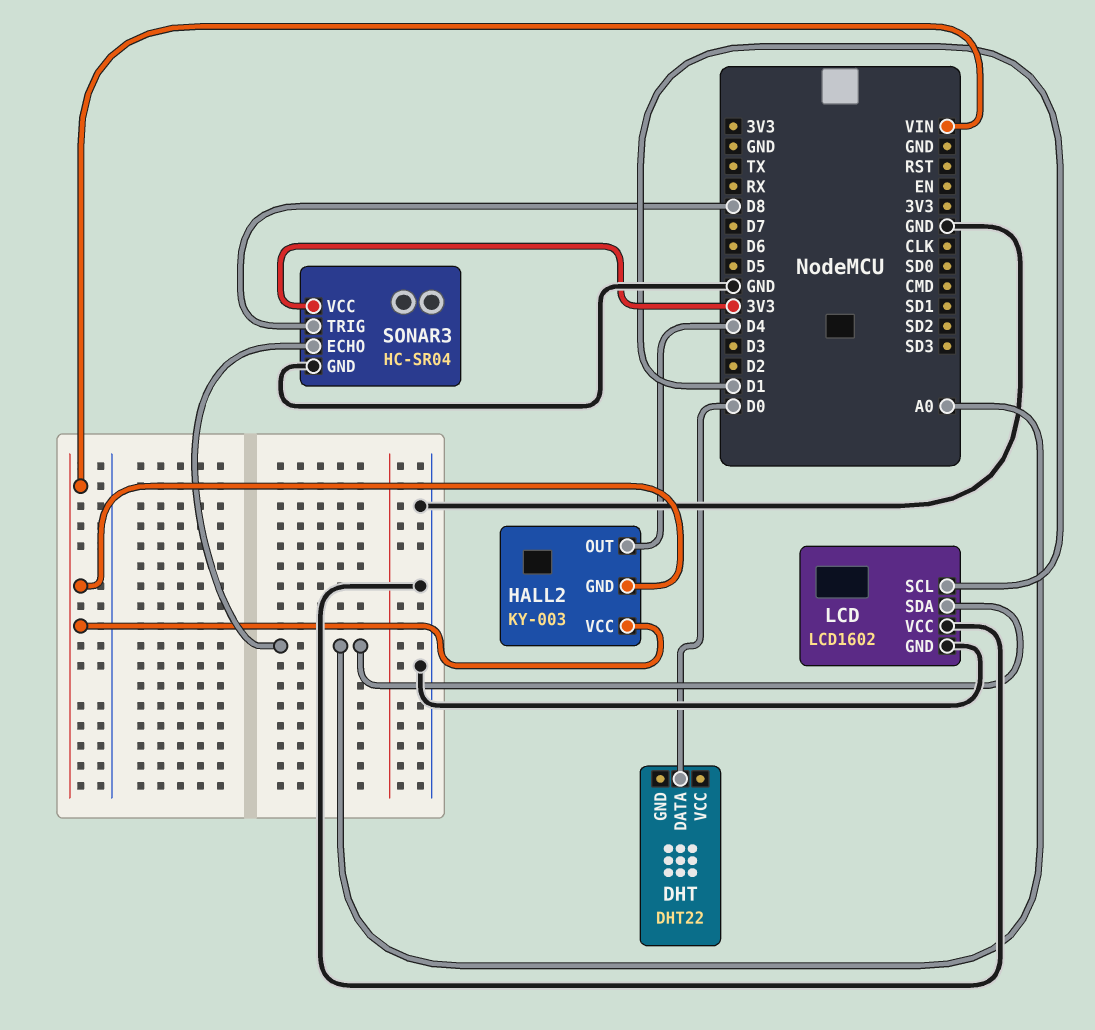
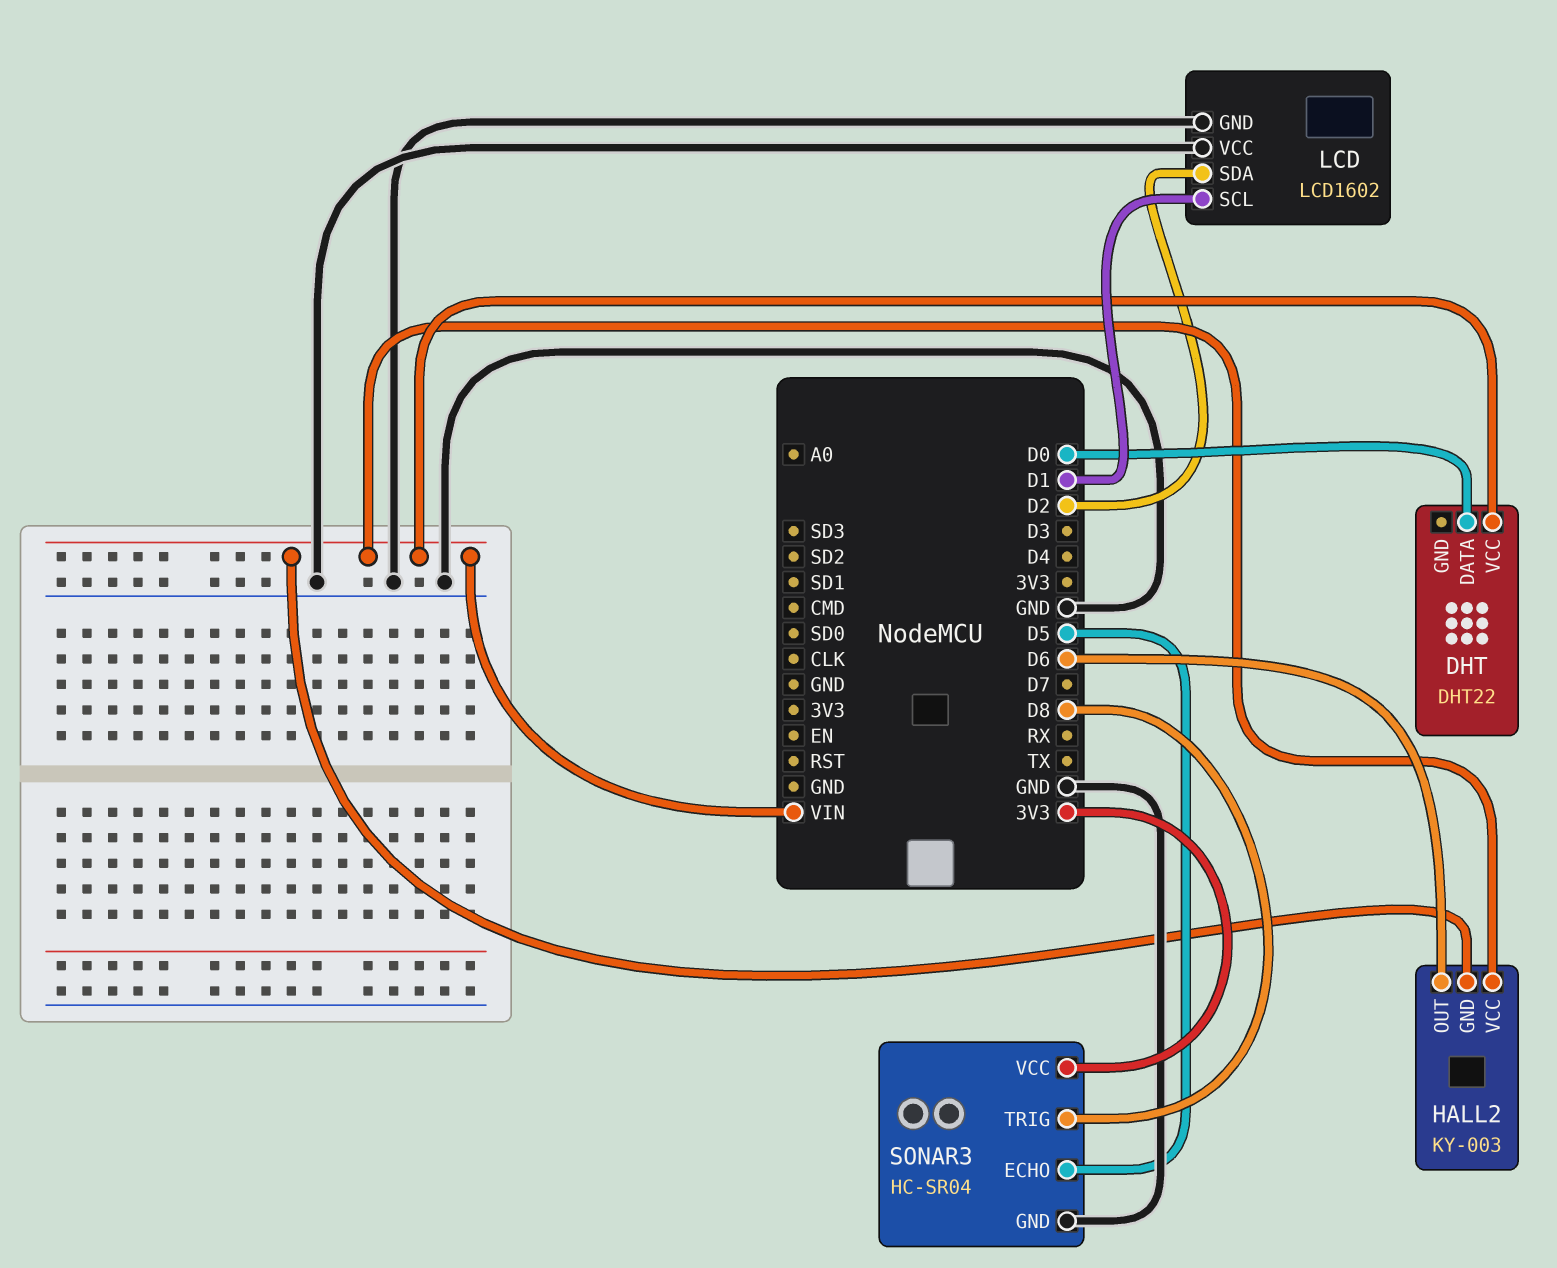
DHT pin VCC: none -> VIN
HALL2 pin OUT: D4 -> D6
LCD pin SDA: A0 -> D2
SONAR3 pin ECHO: A0 -> D5

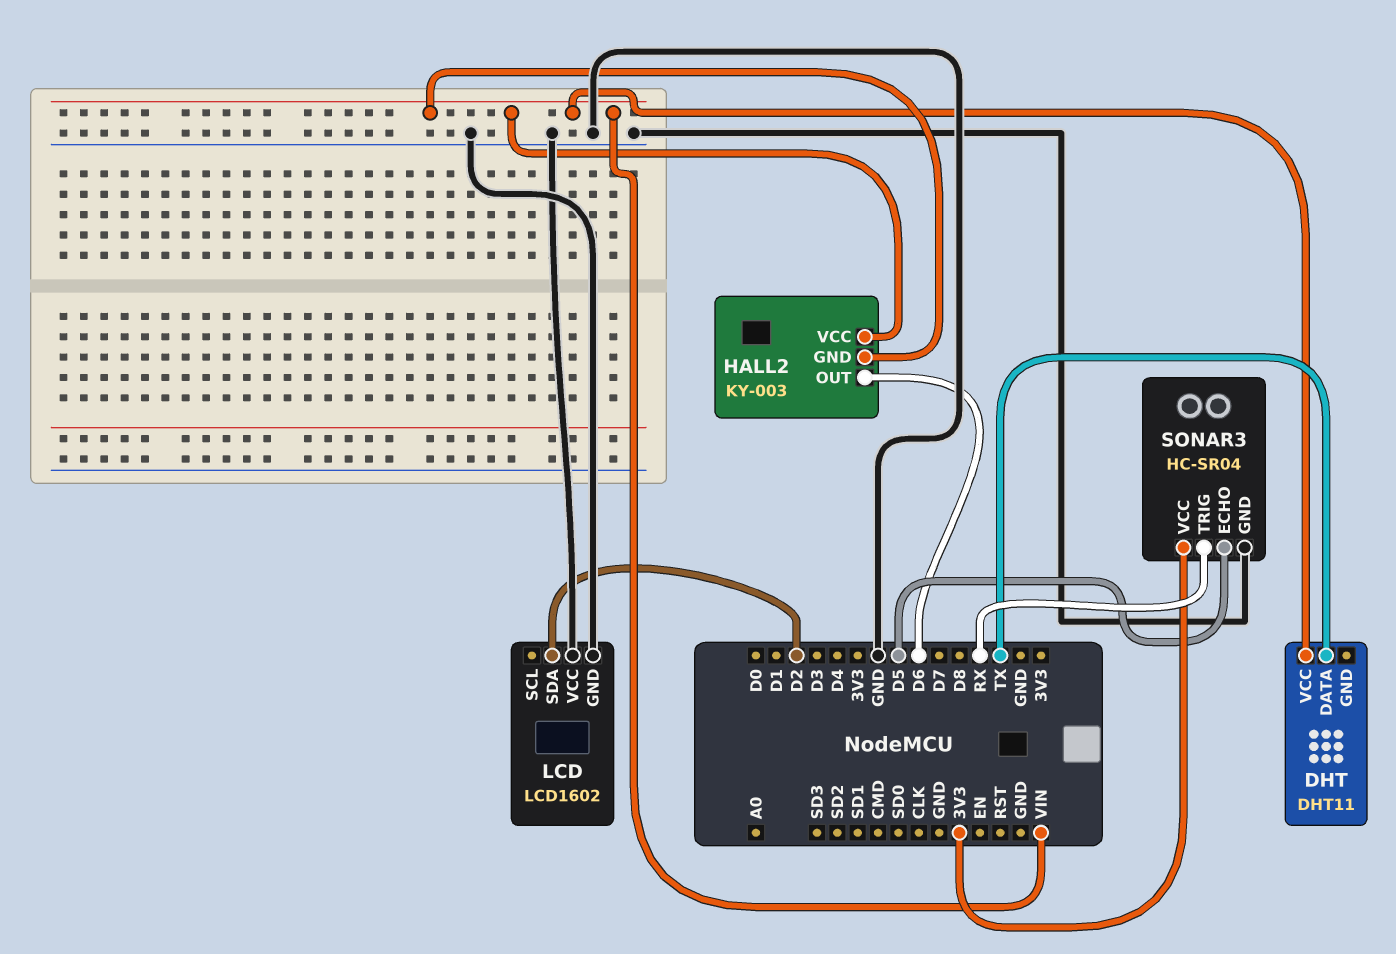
DHT: DHT22 -> DHT11
DHT pin DATA: D0 -> TX
LCD pin SCL: D1 -> none
SONAR3 pin TRIG: D8 -> RX

